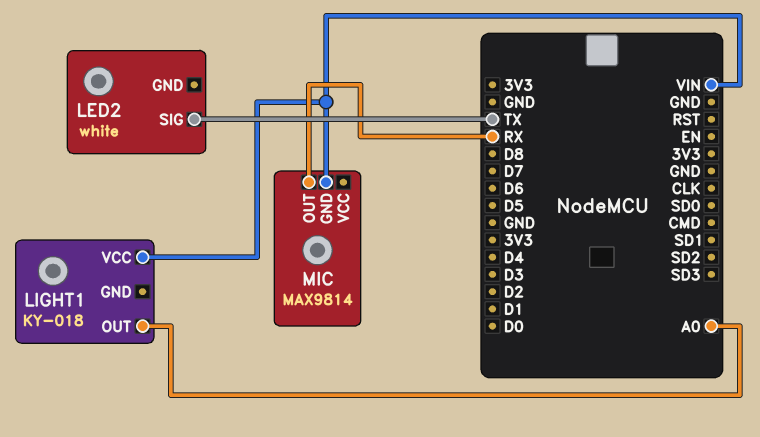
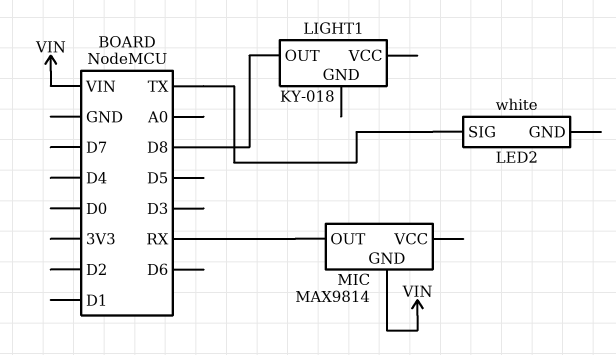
LIGHT1 pin OUT: A0 -> D8
LIGHT1 pin VCC: VIN -> none

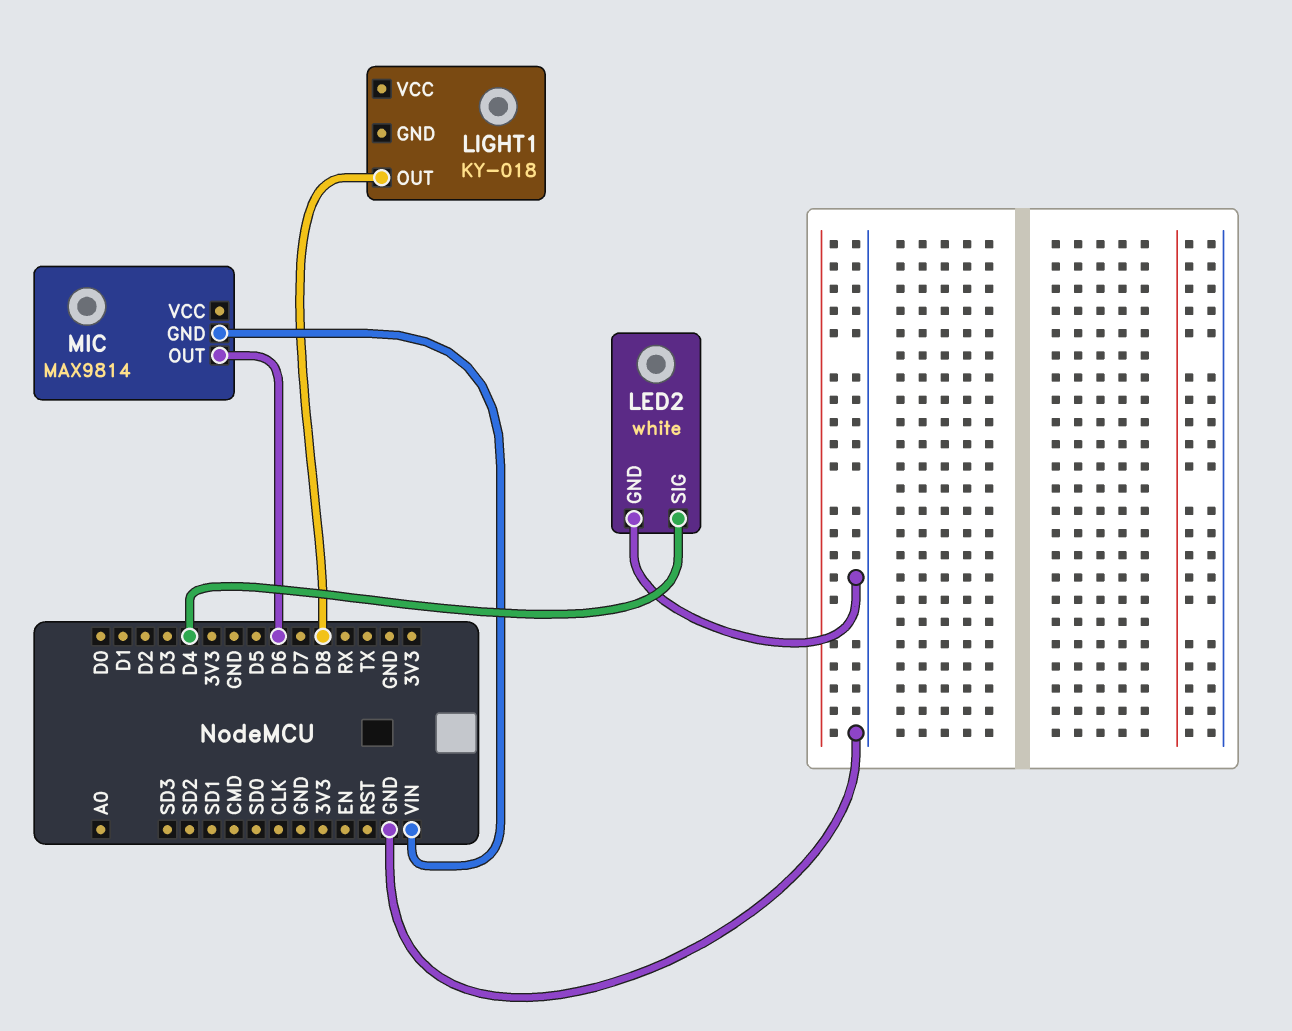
LED2 pin GND: none -> GND
LED2 pin SIG: TX -> D4
MIC pin OUT: RX -> D6

